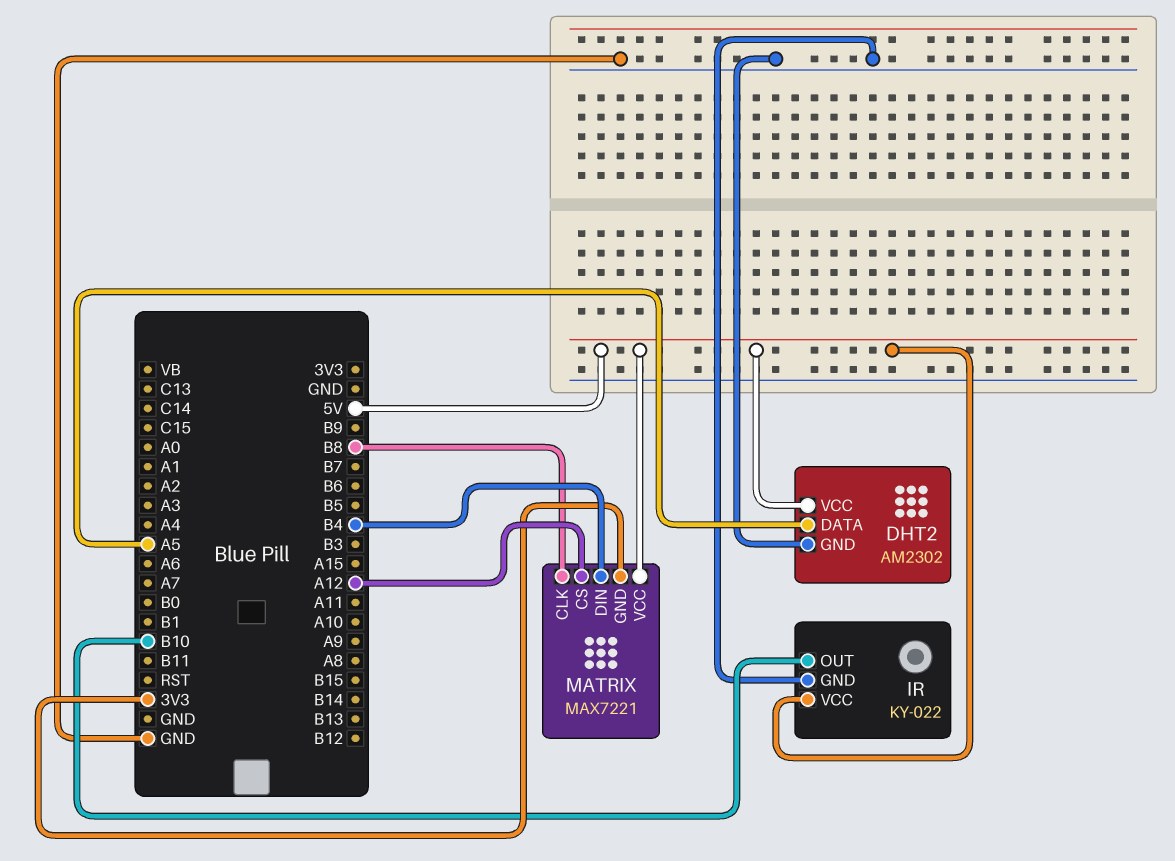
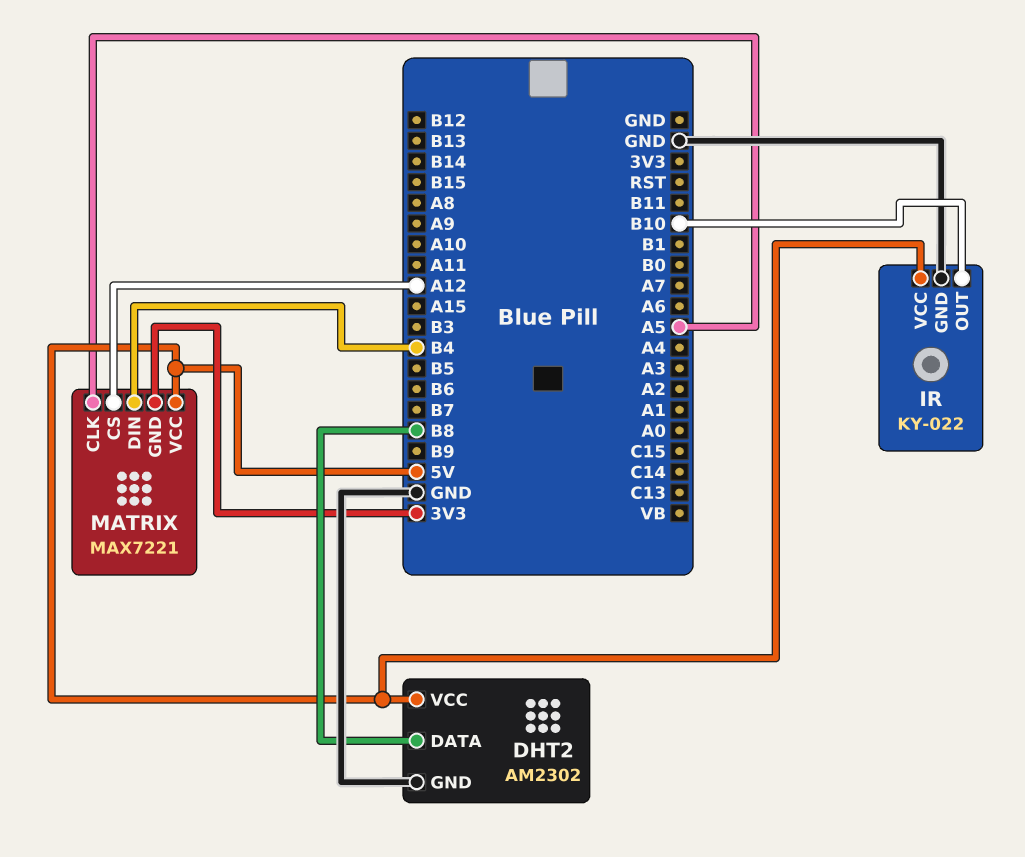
DHT2 pin DATA: A5 -> B8
MATRIX pin CLK: B8 -> A5

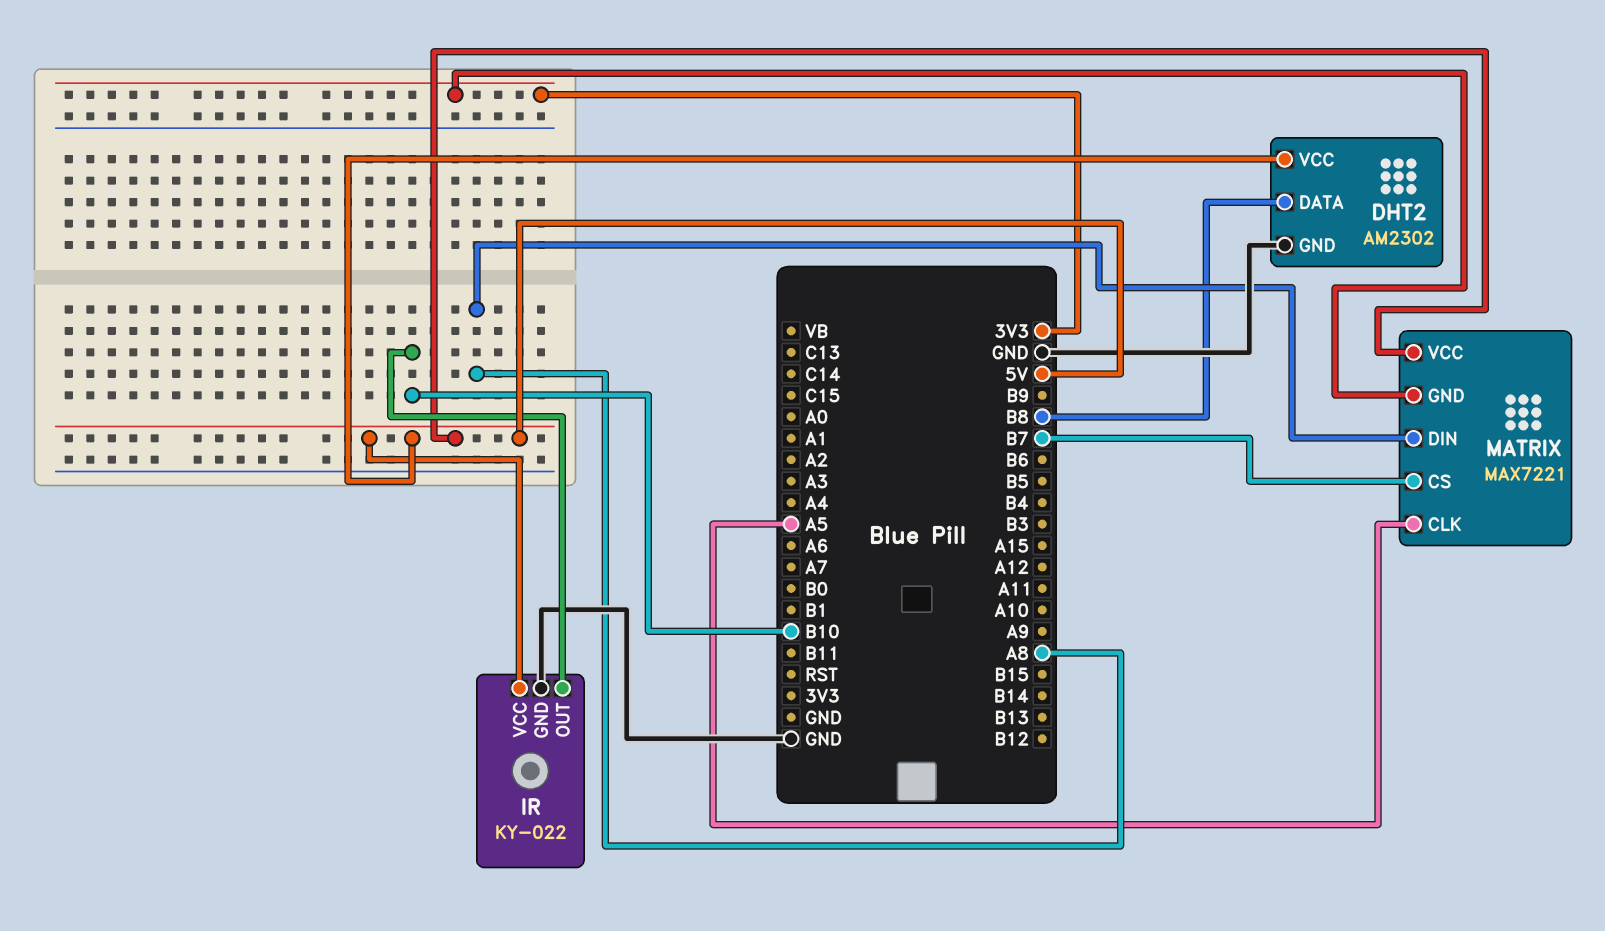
MATRIX pin CS: A12 -> B7
MATRIX pin DIN: B4 -> A8

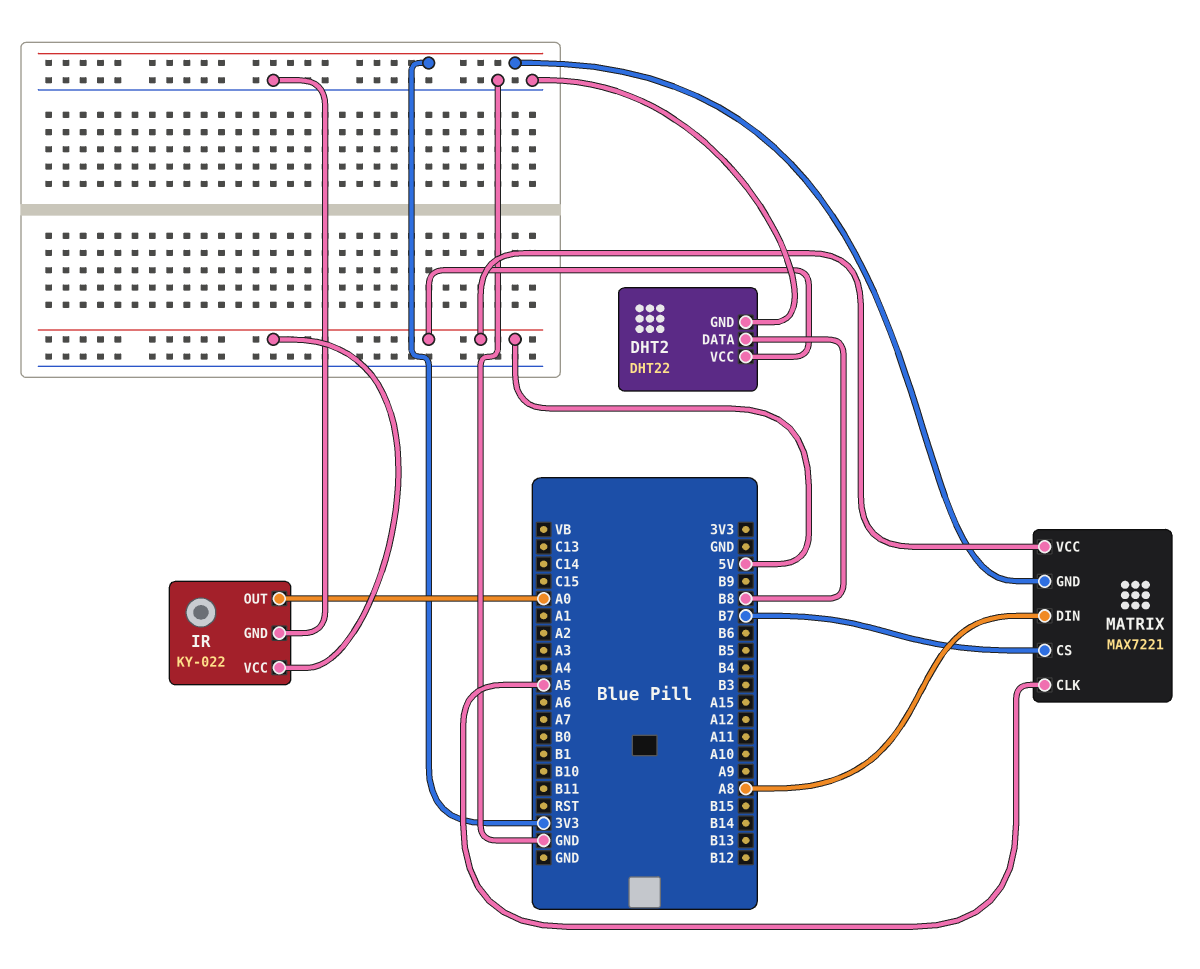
DHT2: AM2302 -> DHT22
IR pin OUT: B10 -> A0

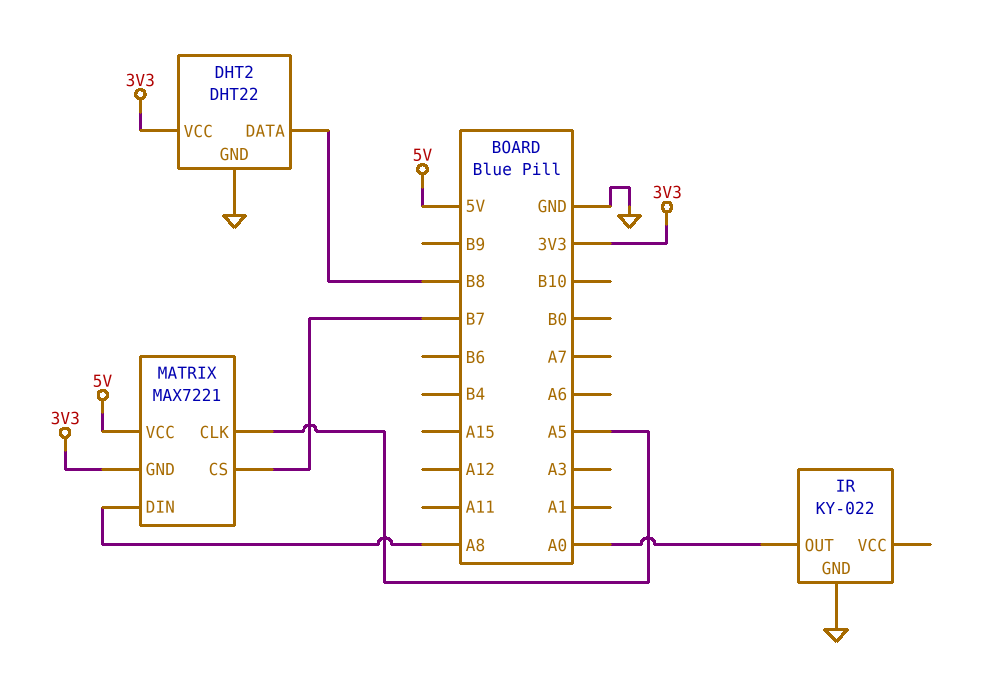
DHT2 pin VCC: 5V -> 3V3
IR pin VCC: 5V -> none

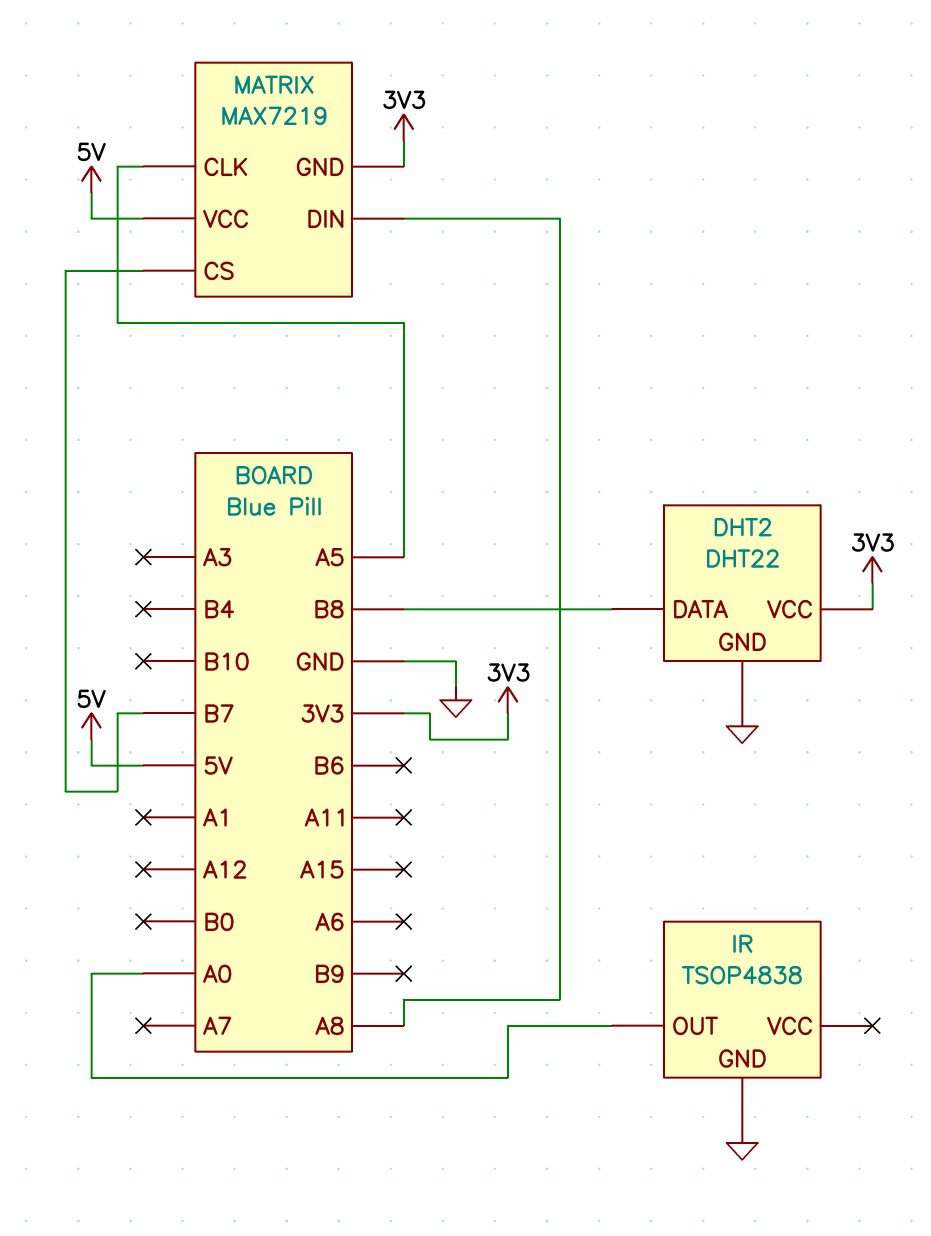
IR: KY-022 -> TSOP4838
MATRIX: MAX7221 -> MAX7219

